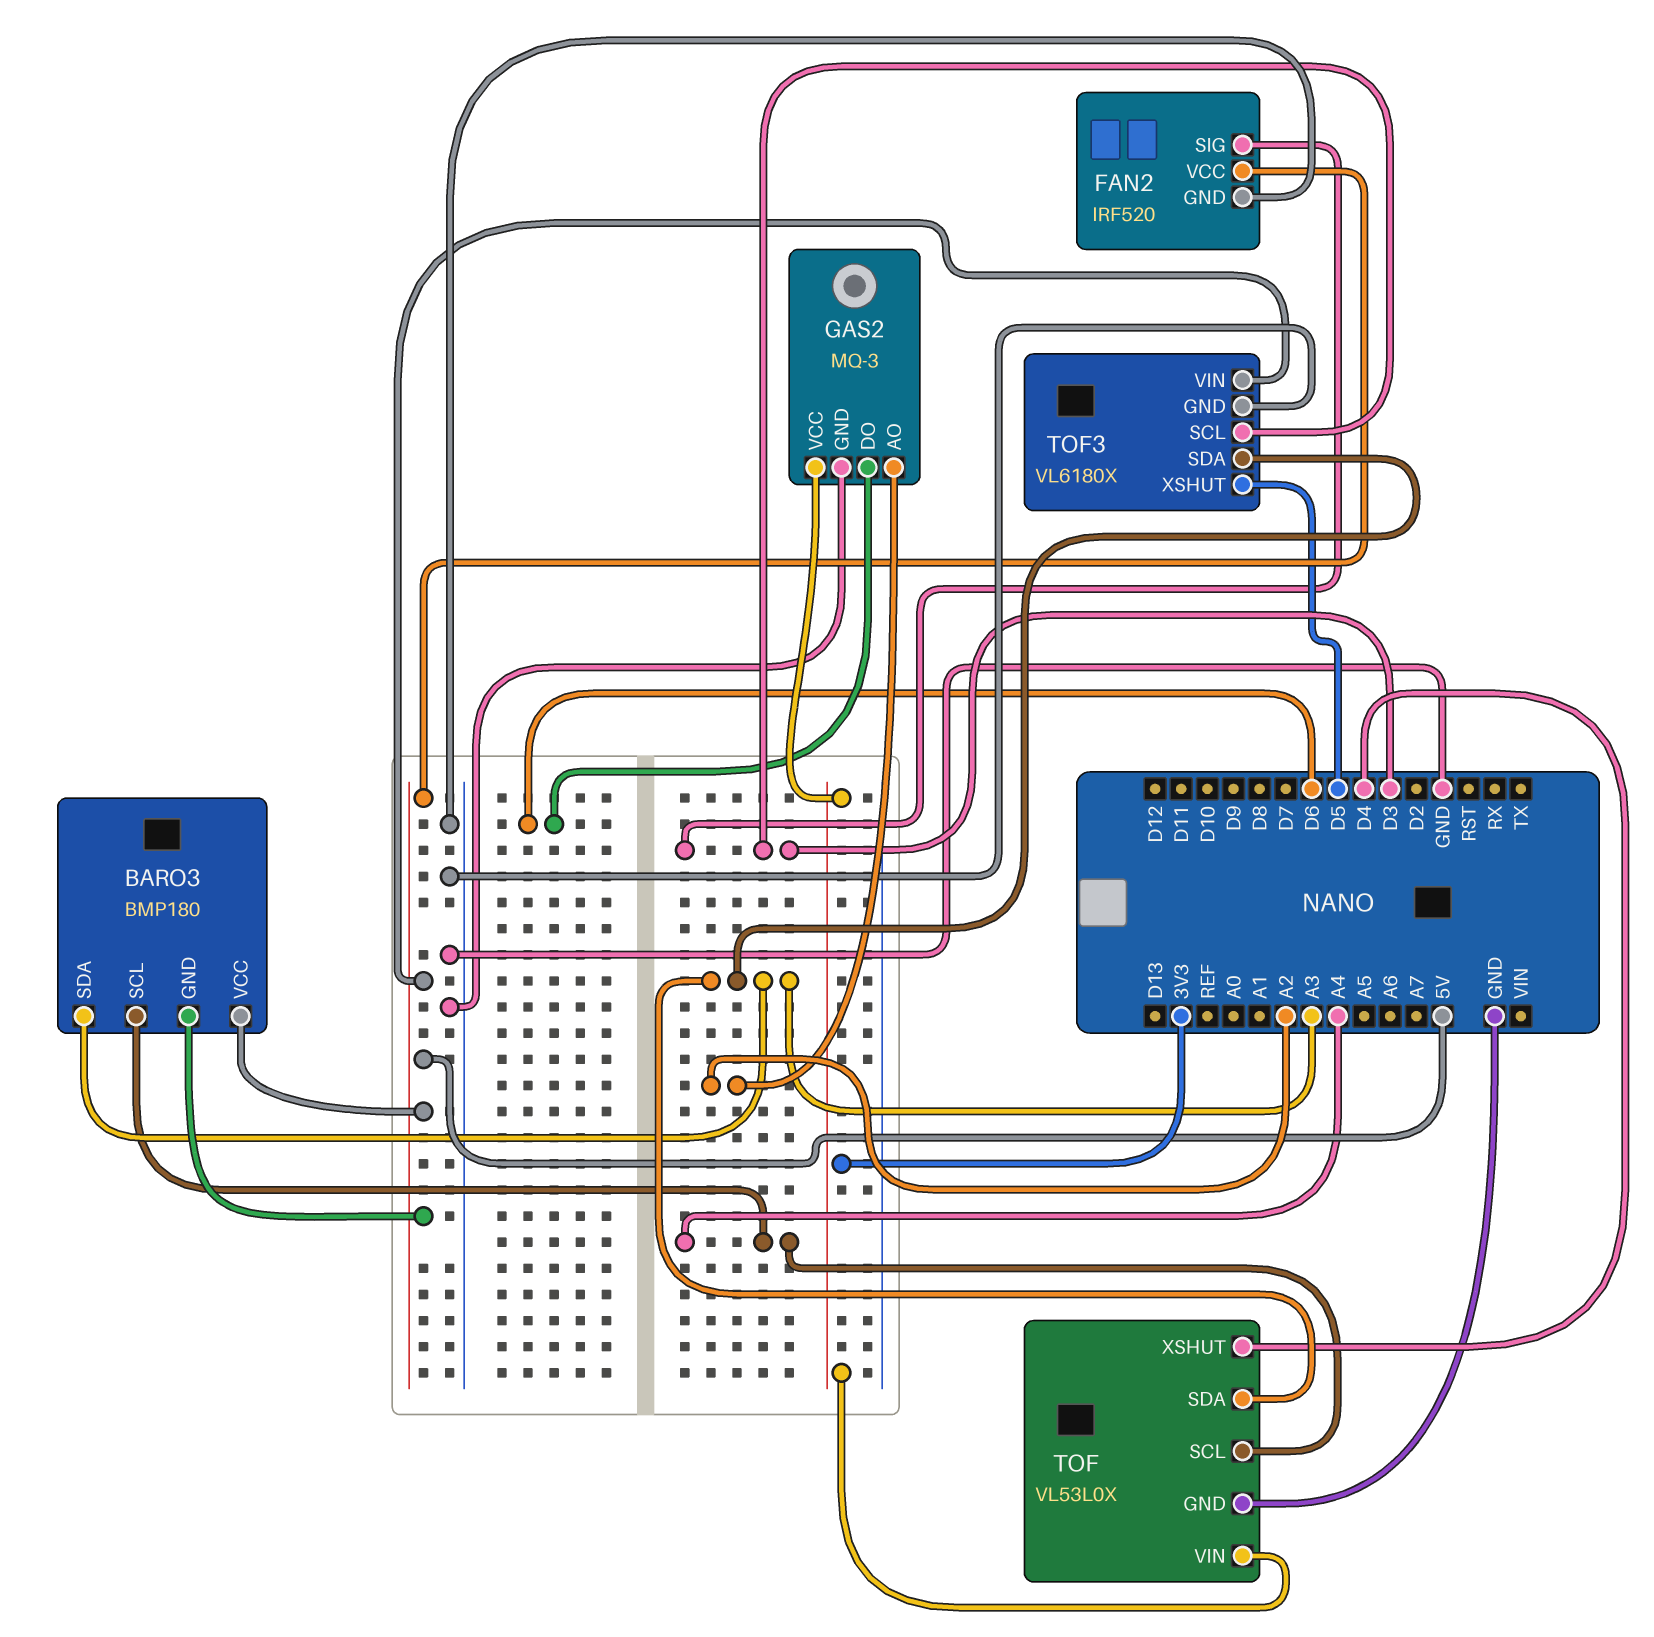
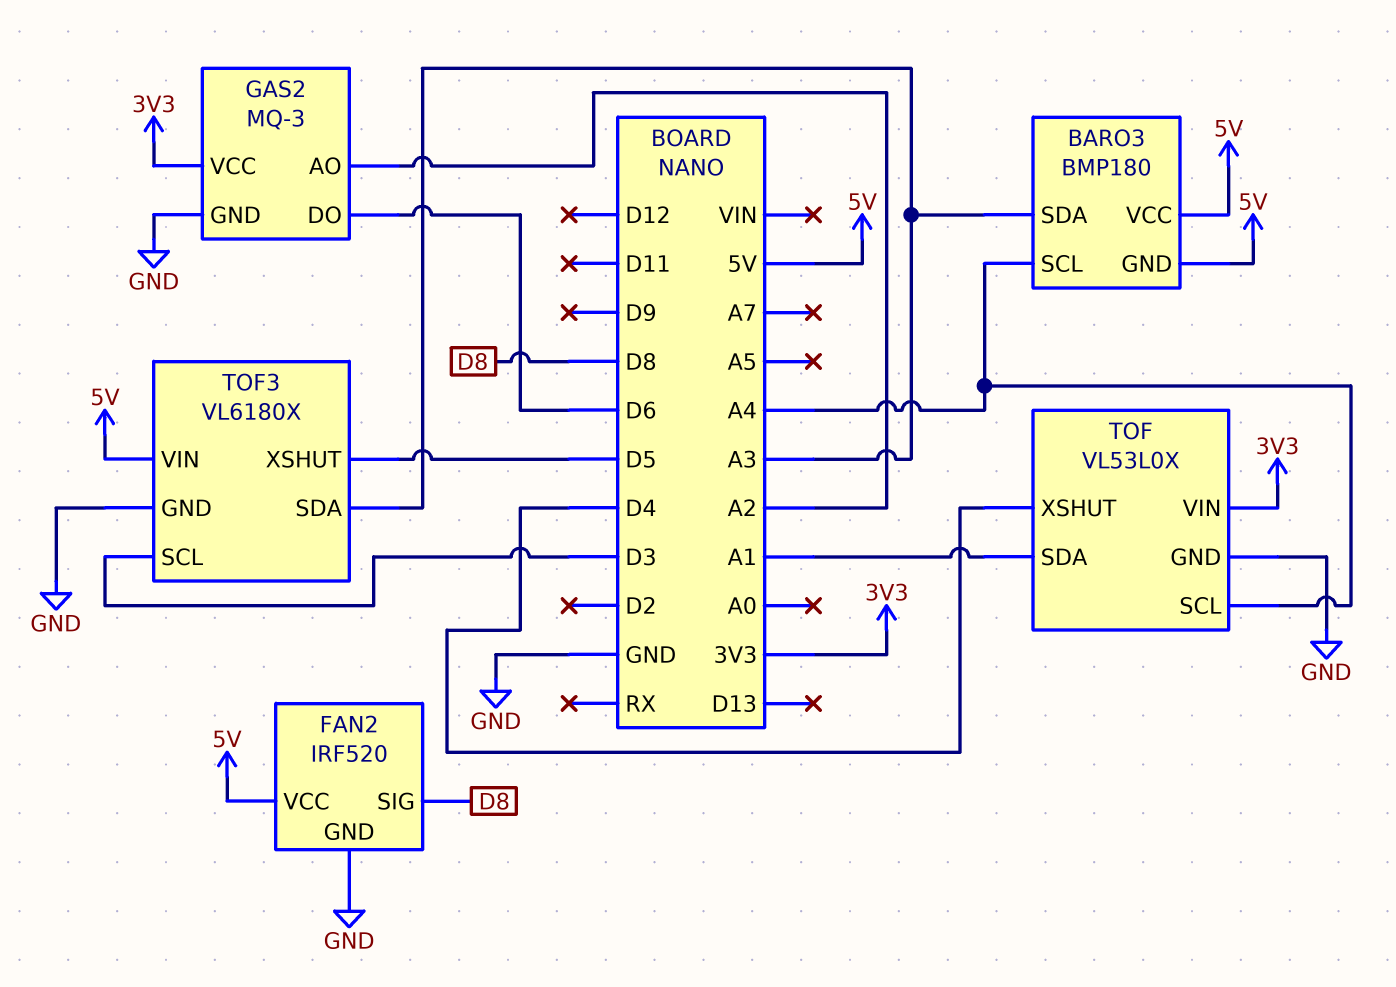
FAN2 pin SIG: D3 -> D8
TOF pin SDA: A3 -> A1

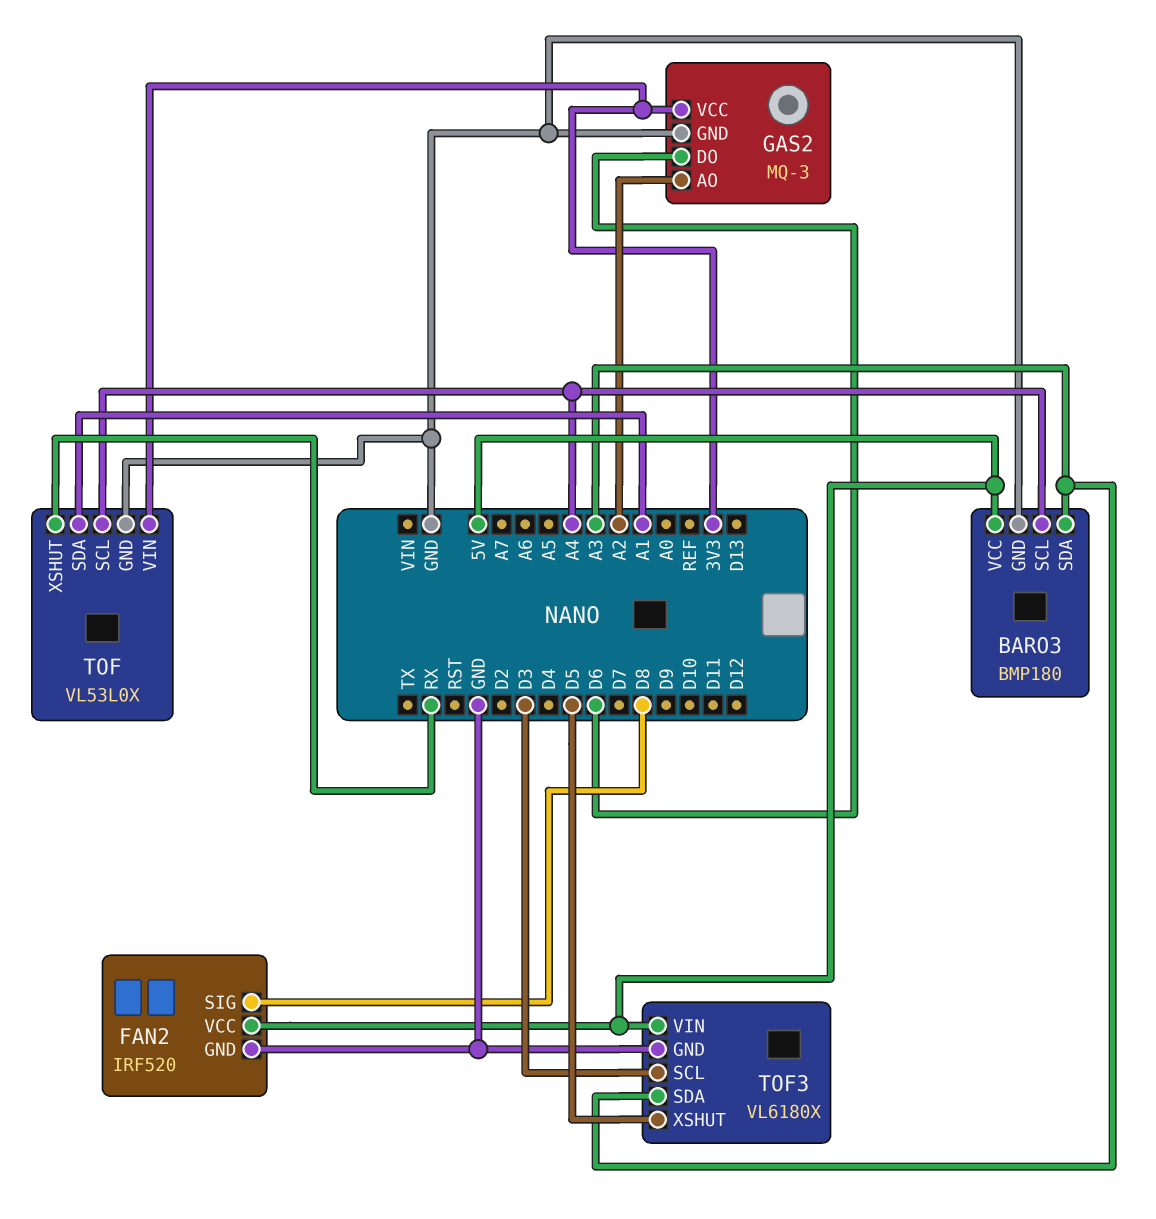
BARO3 pin GND: 5V -> GND
TOF pin XSHUT: D4 -> RX

